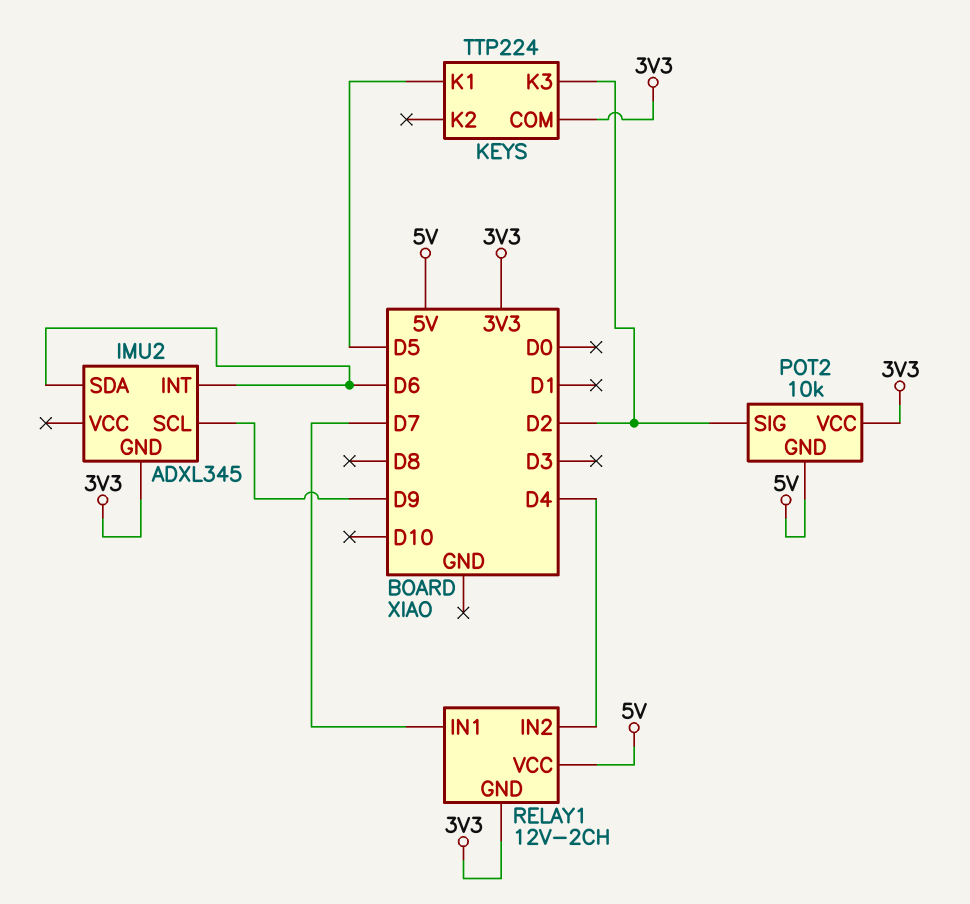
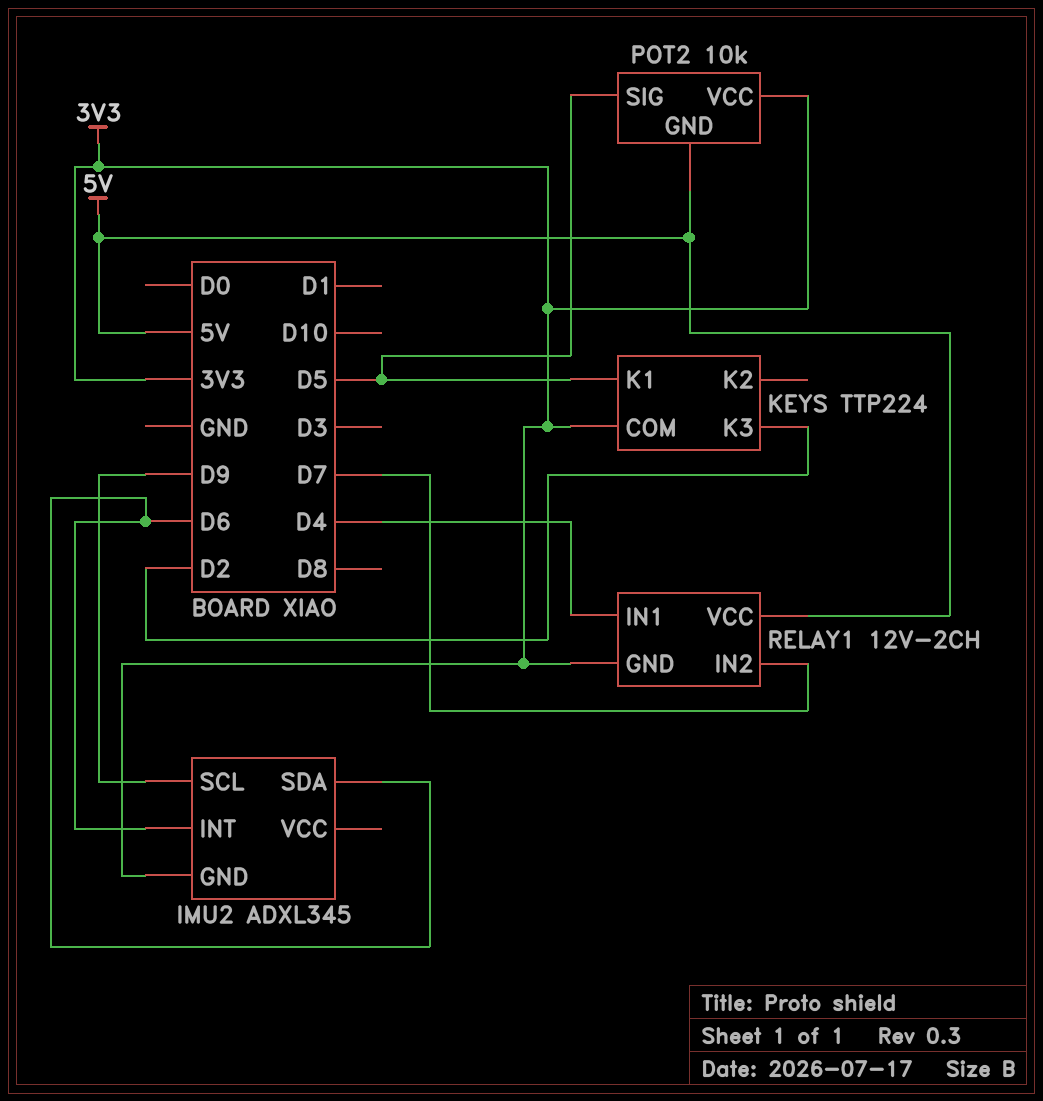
POT2 pin SIG: D2 -> D5
RELAY1 pin IN1: D7 -> D4
RELAY1 pin IN2: D4 -> D7

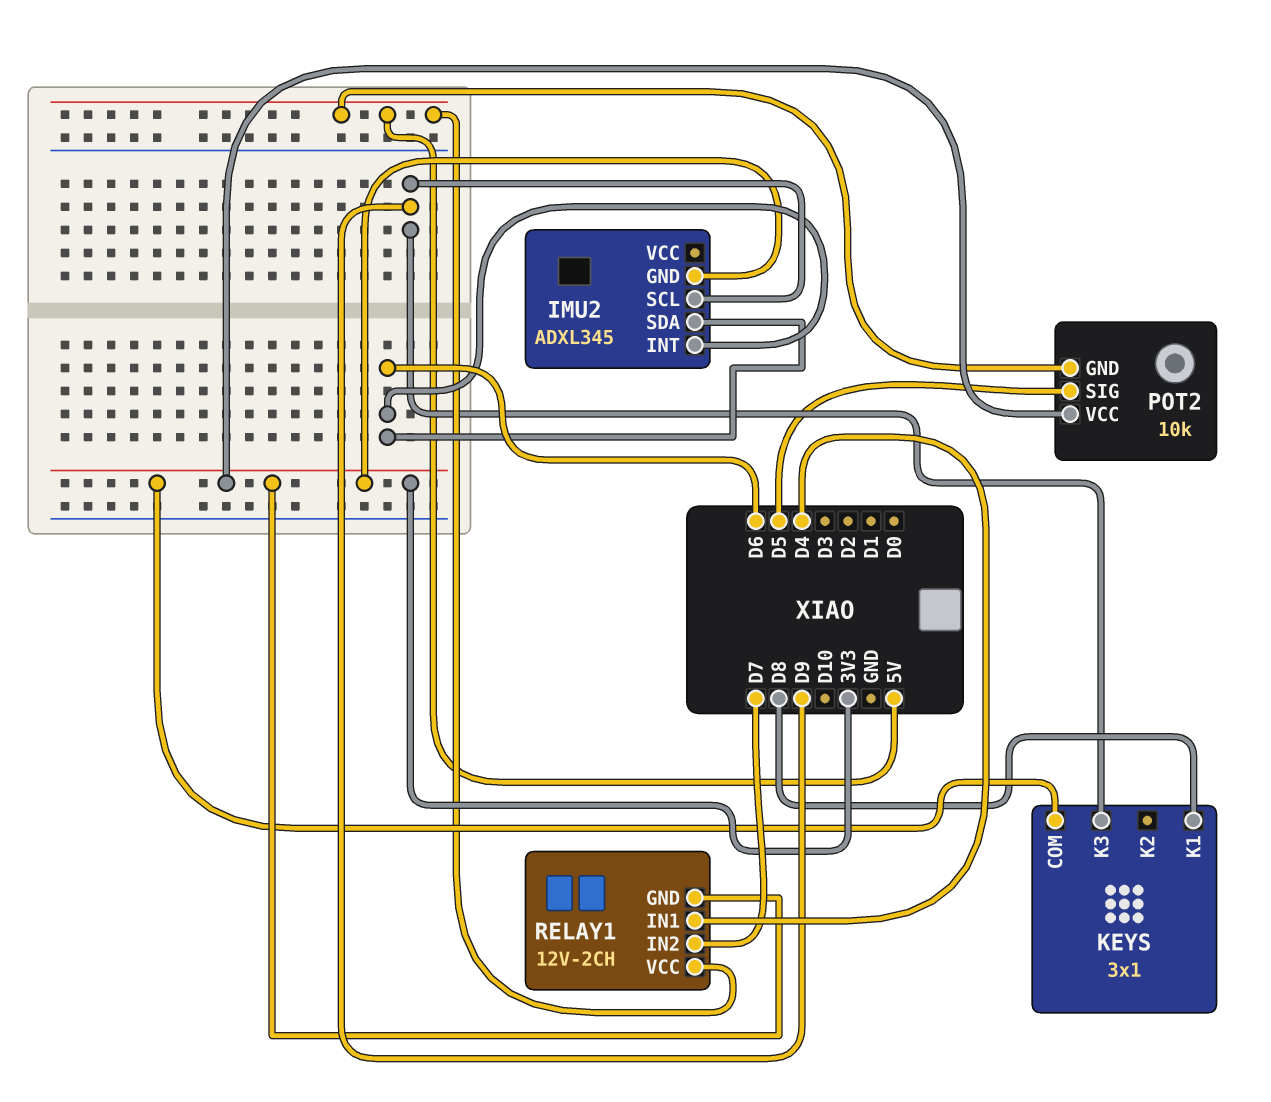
KEYS: TTP224 -> 3x1
KEYS pin K1: D5 -> D8
KEYS pin K3: D2 -> D9

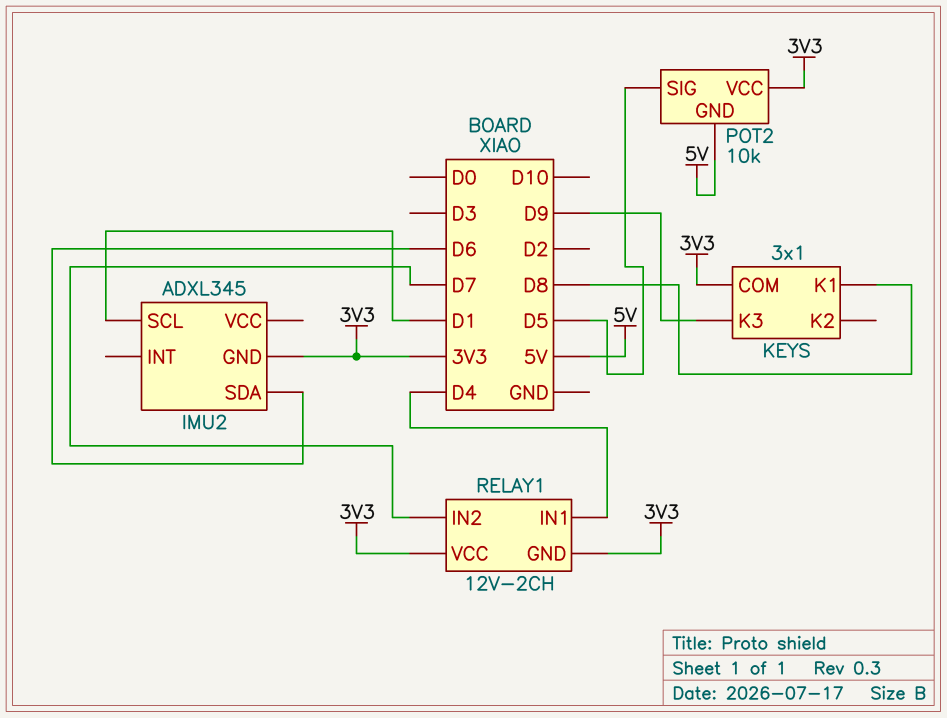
IMU2 pin INT: D6 -> none
IMU2 pin SCL: D9 -> D1
RELAY1 pin VCC: 5V -> 3V3

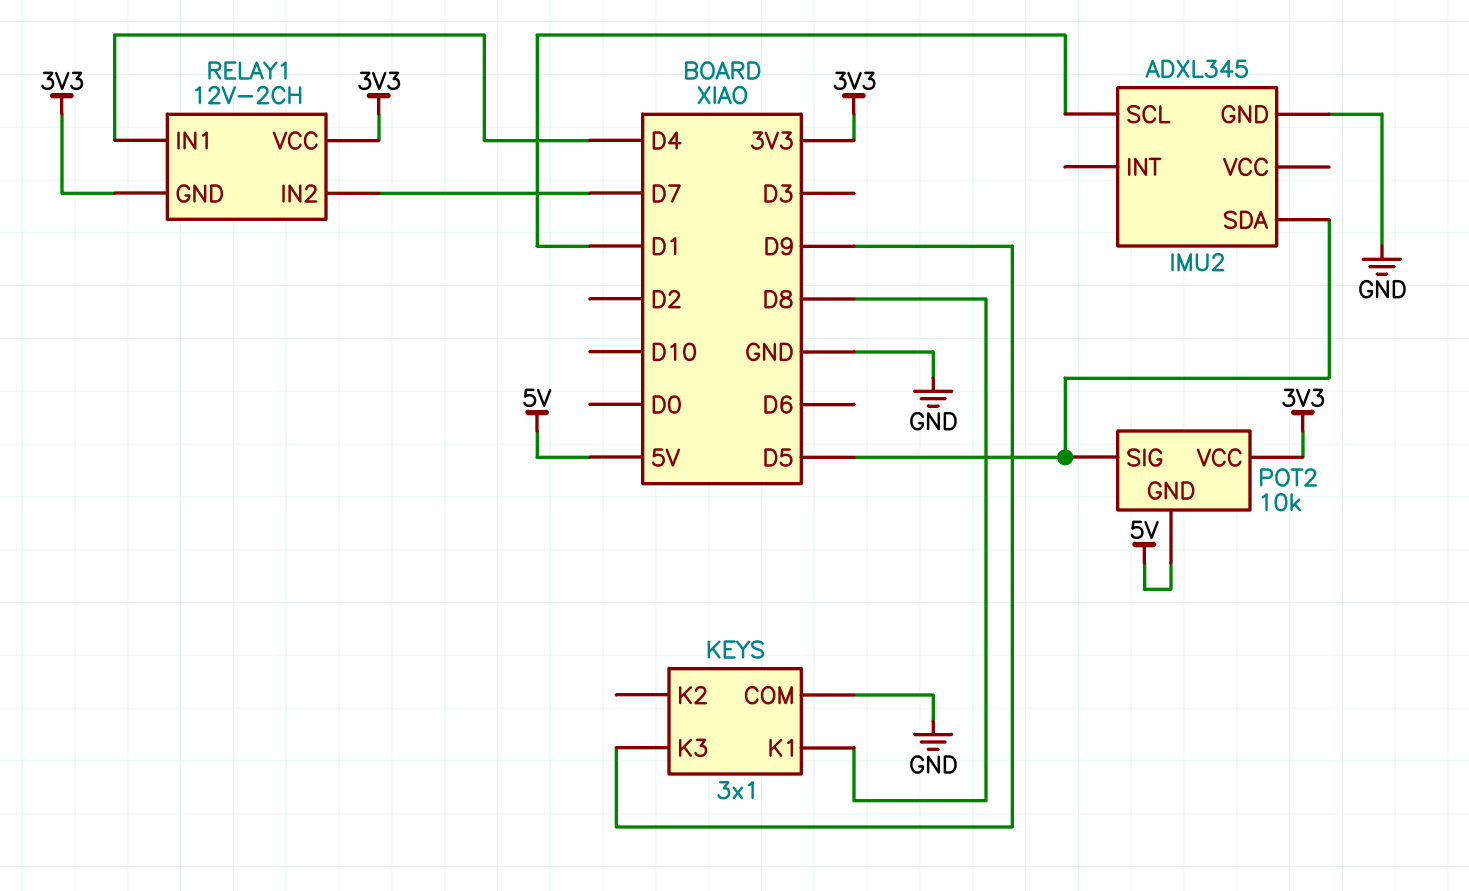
IMU2 pin GND: 3V3 -> GND
IMU2 pin SDA: D6 -> D5
KEYS pin COM: 3V3 -> GND

